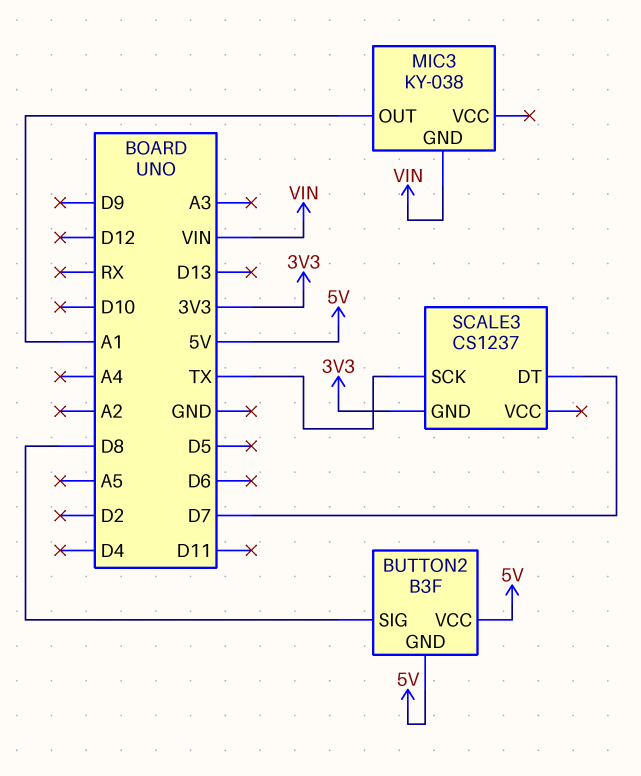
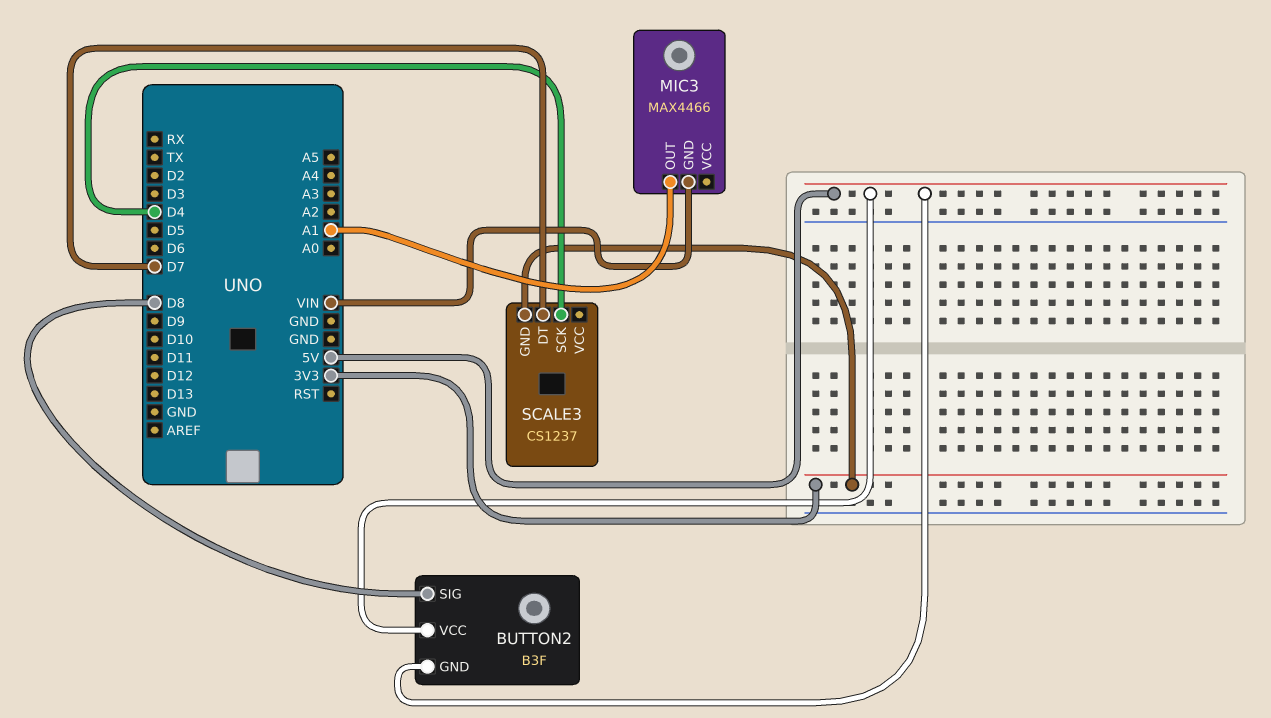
MIC3: KY-038 -> MAX4466
SCALE3 pin SCK: TX -> D4

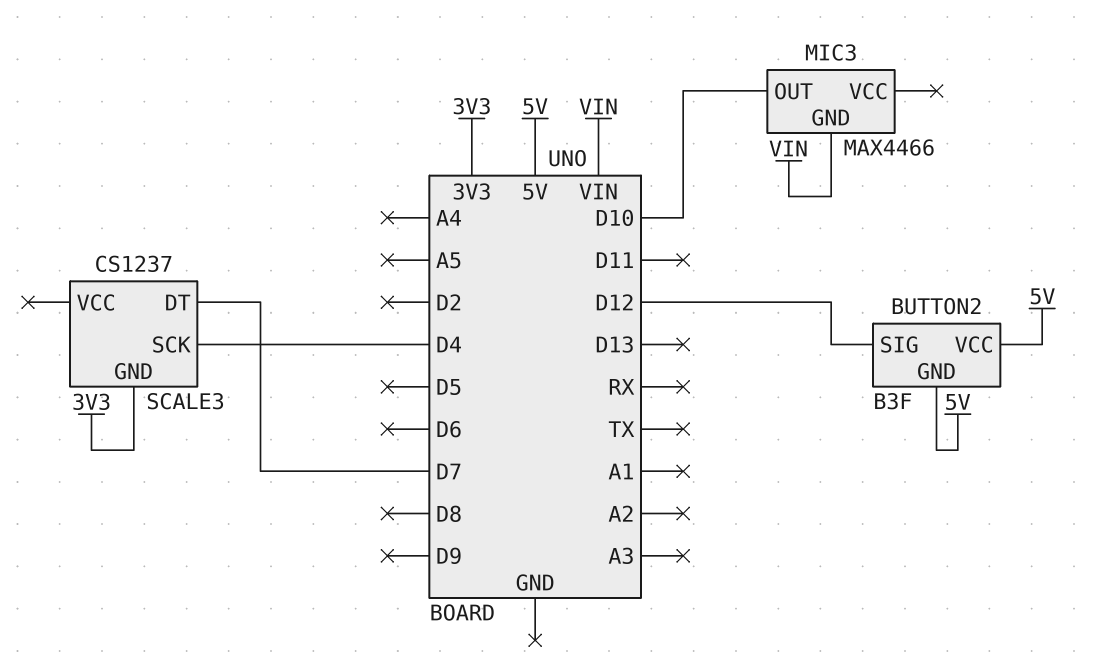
BUTTON2 pin SIG: D8 -> D12
MIC3 pin OUT: A1 -> D10

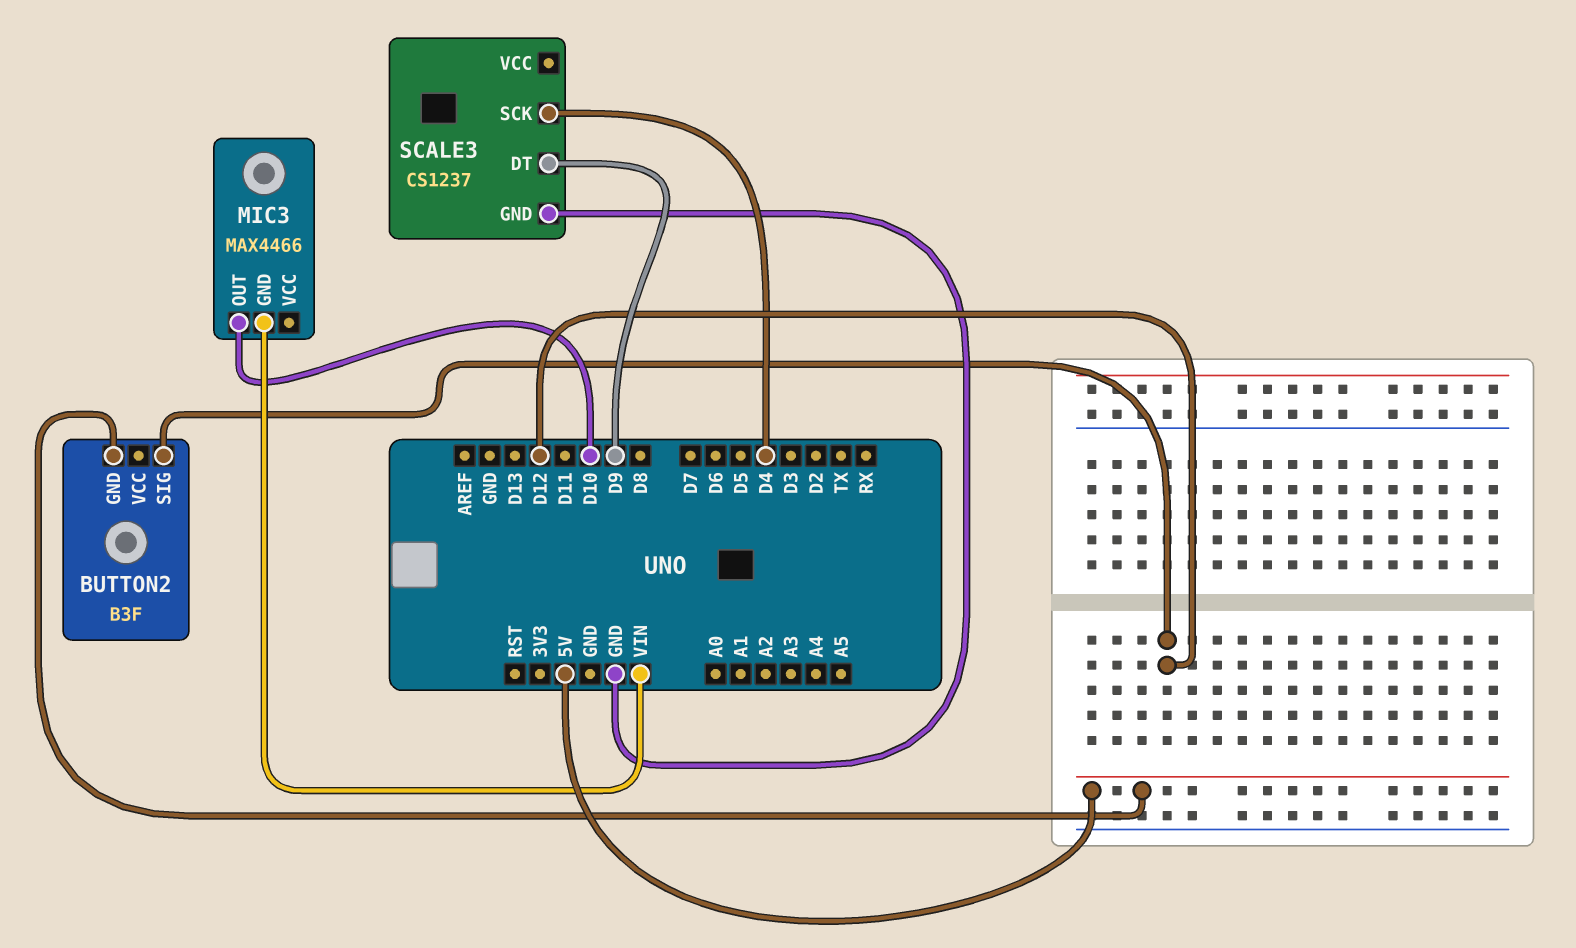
BUTTON2 pin VCC: 5V -> none
SCALE3 pin DT: D7 -> D9
SCALE3 pin GND: 3V3 -> GND

